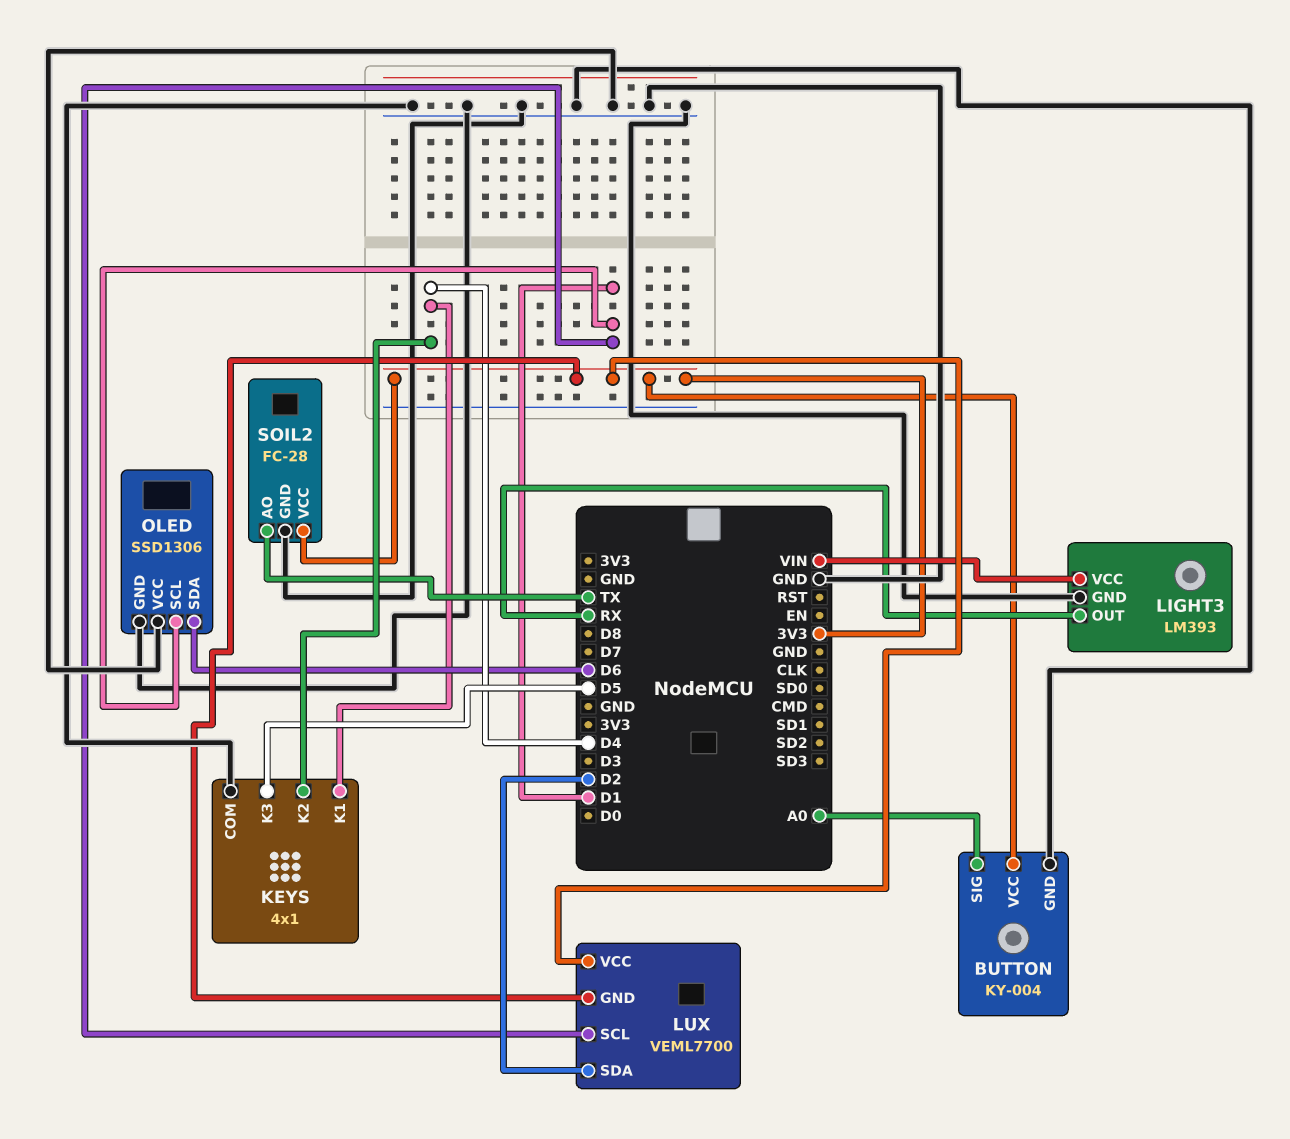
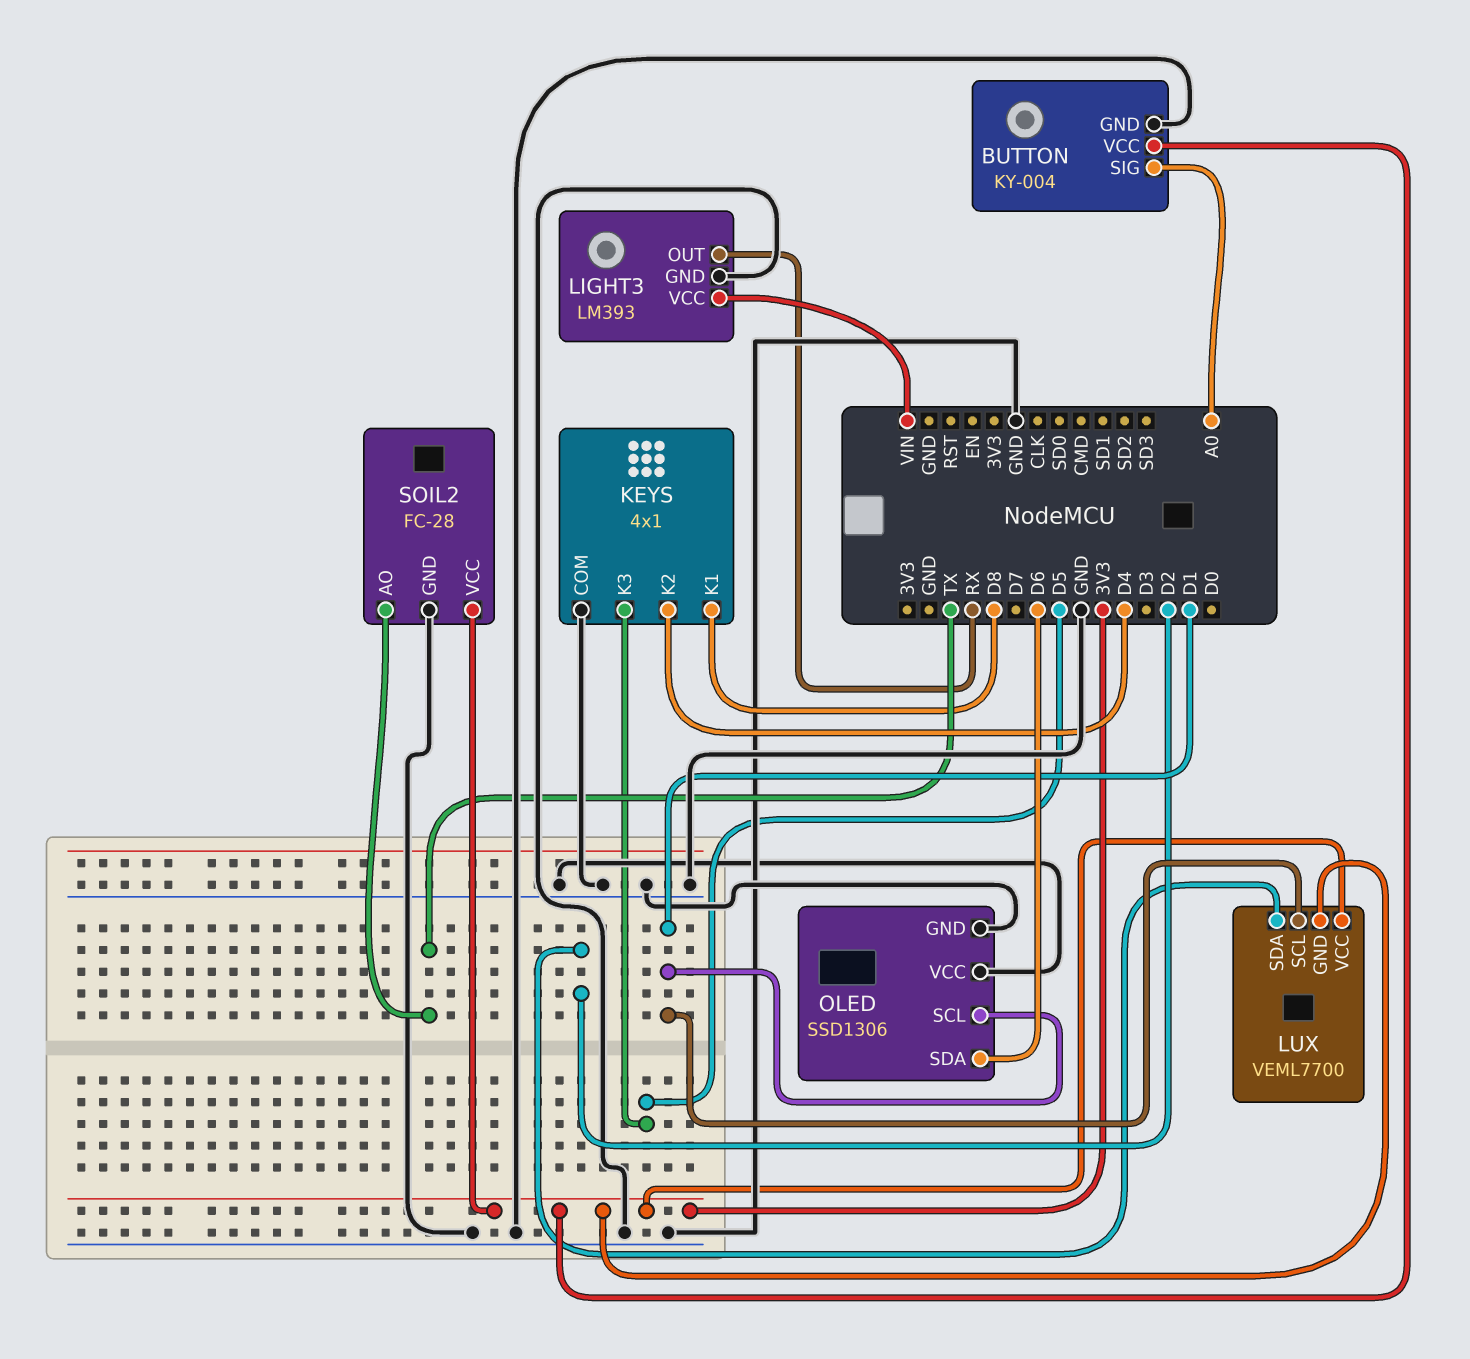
KEYS pin K1: D4 -> D8

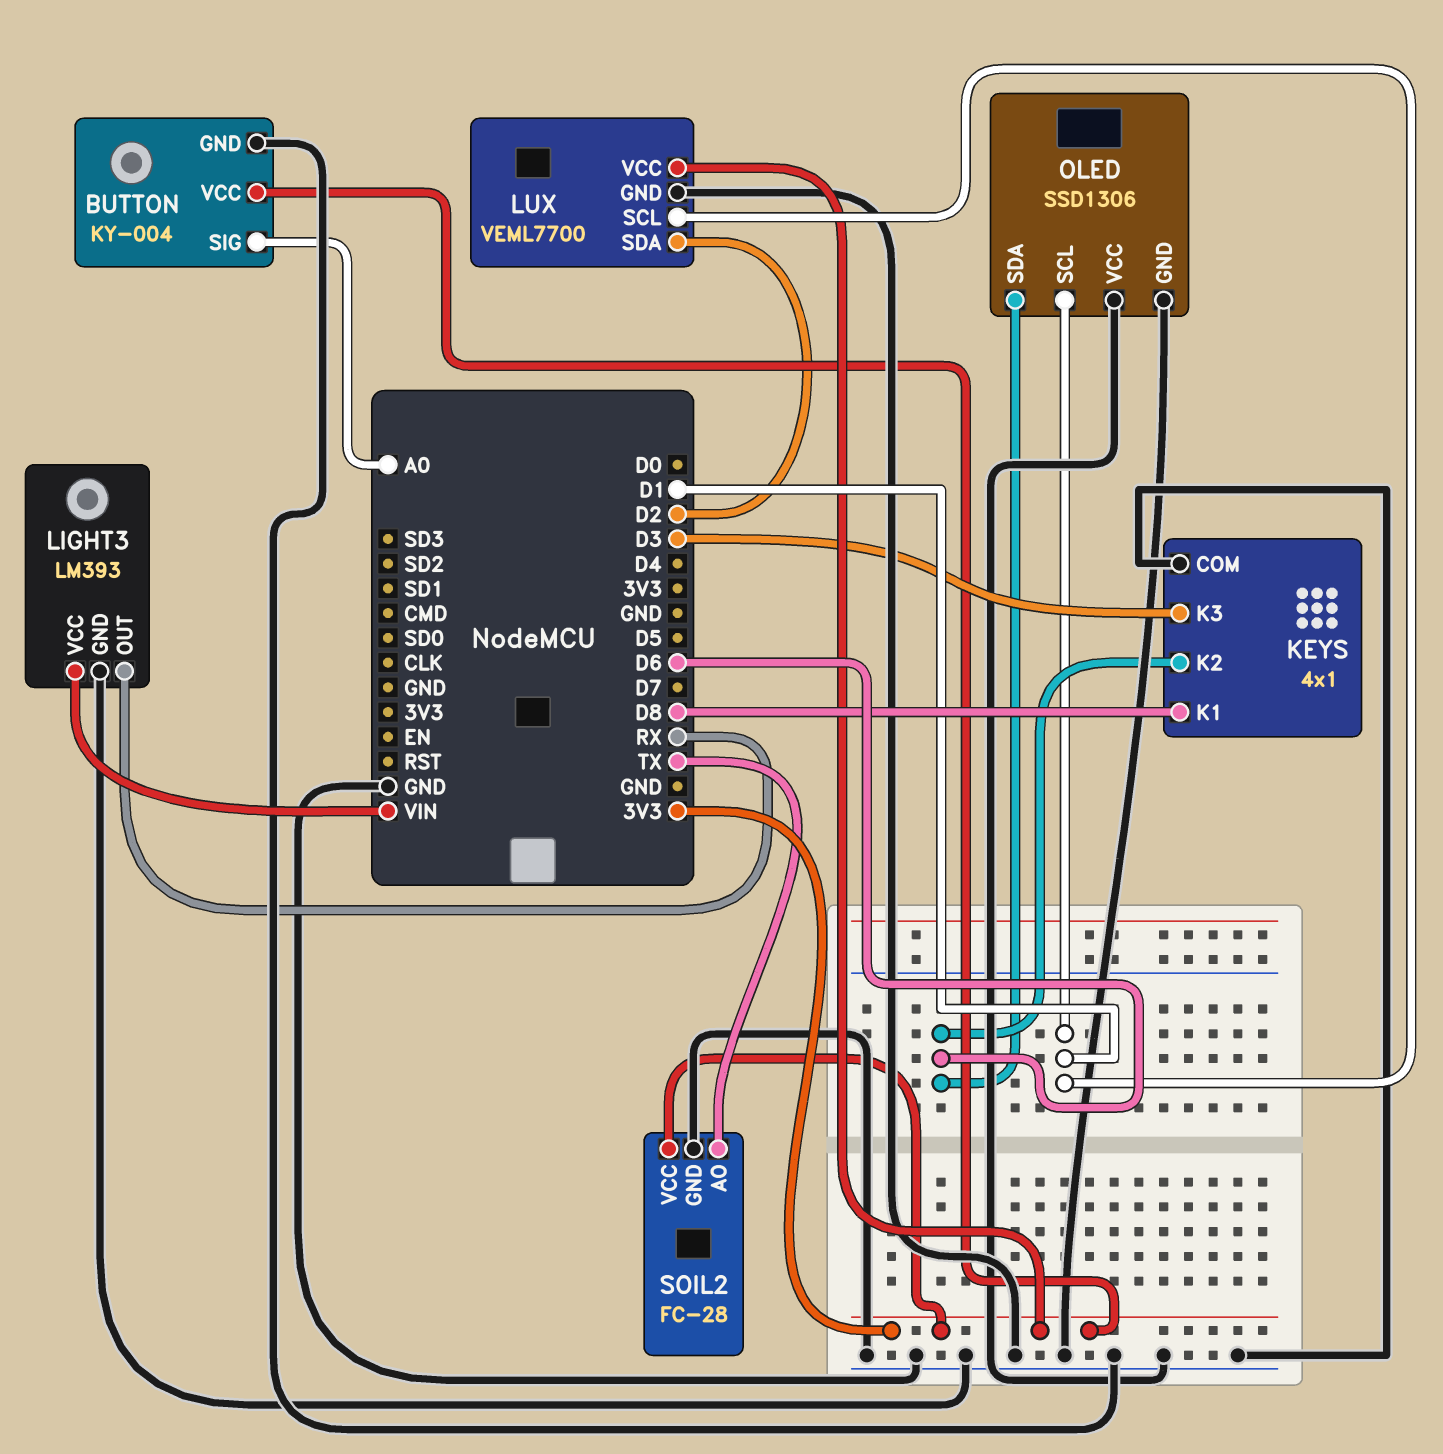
KEYS pin K2: D4 -> D6
KEYS pin K3: D5 -> D3
LUX pin GND: 3V3 -> GND

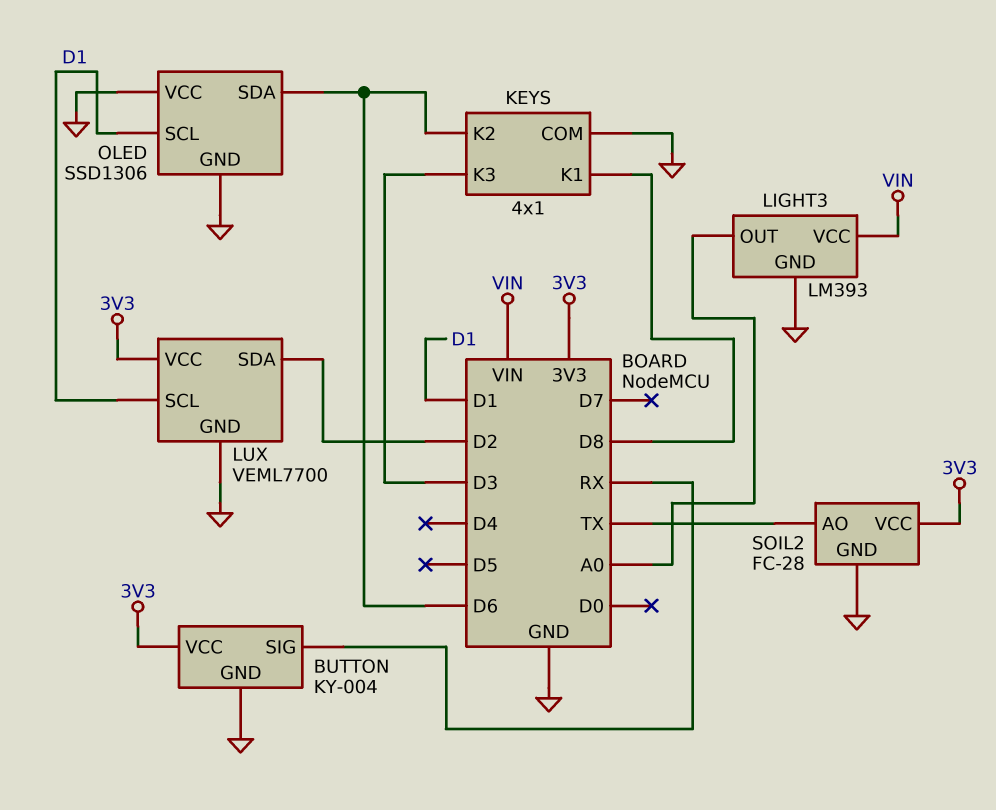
BUTTON pin SIG: A0 -> RX
LIGHT3 pin OUT: RX -> A0

